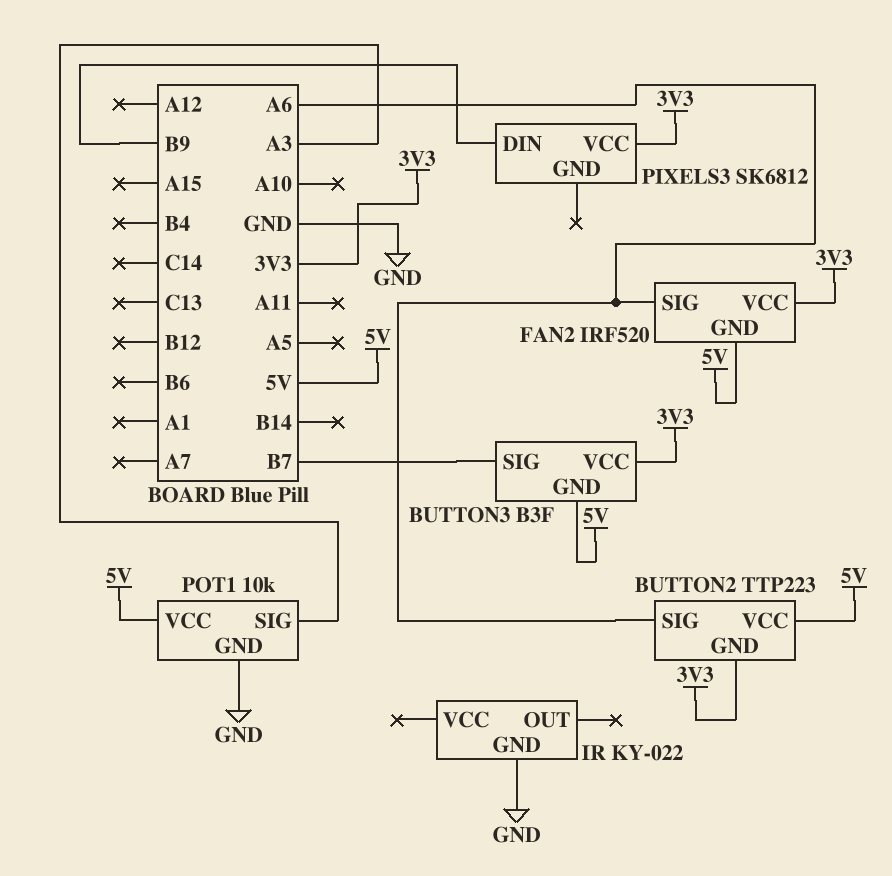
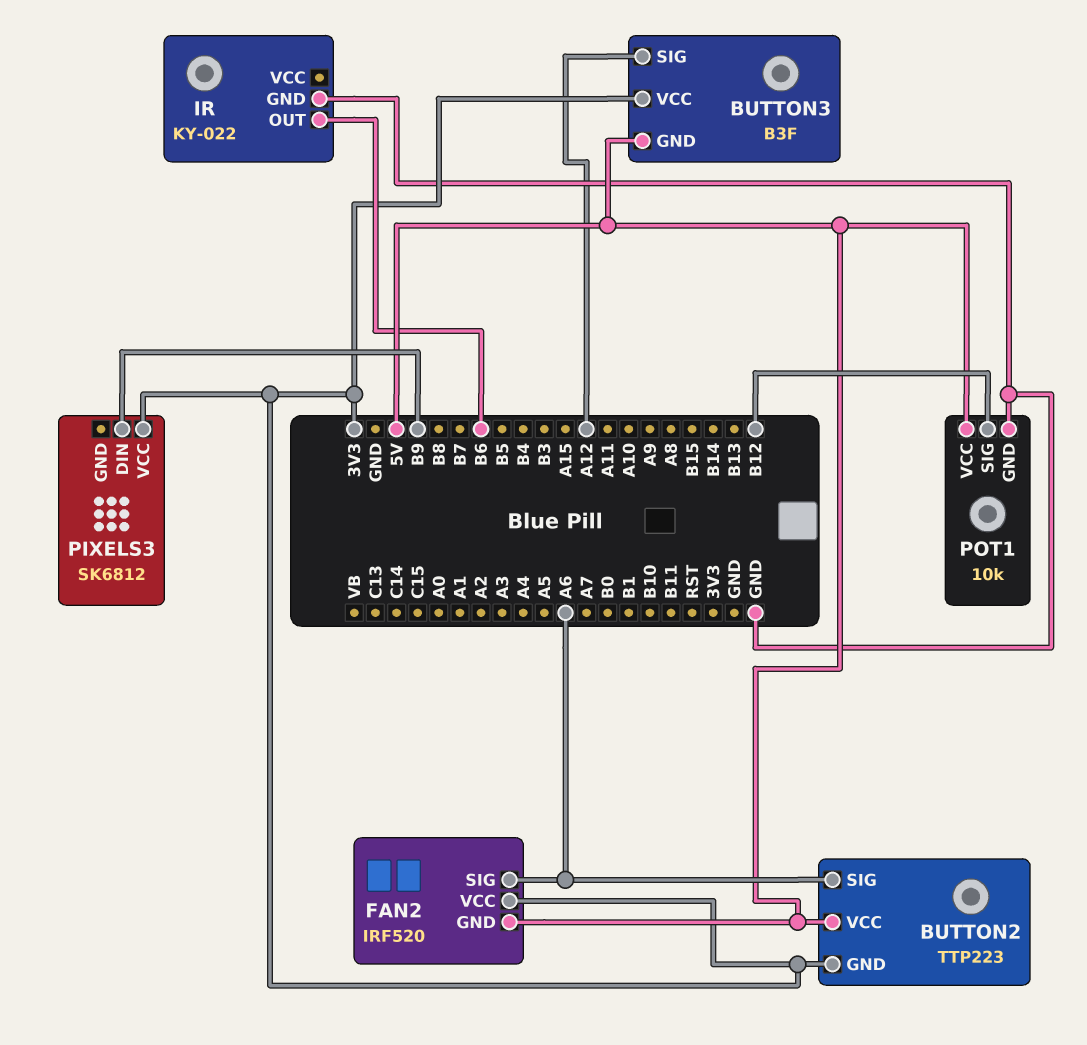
BUTTON3 pin SIG: B7 -> A12
IR pin OUT: none -> B6
POT1 pin SIG: A3 -> B12

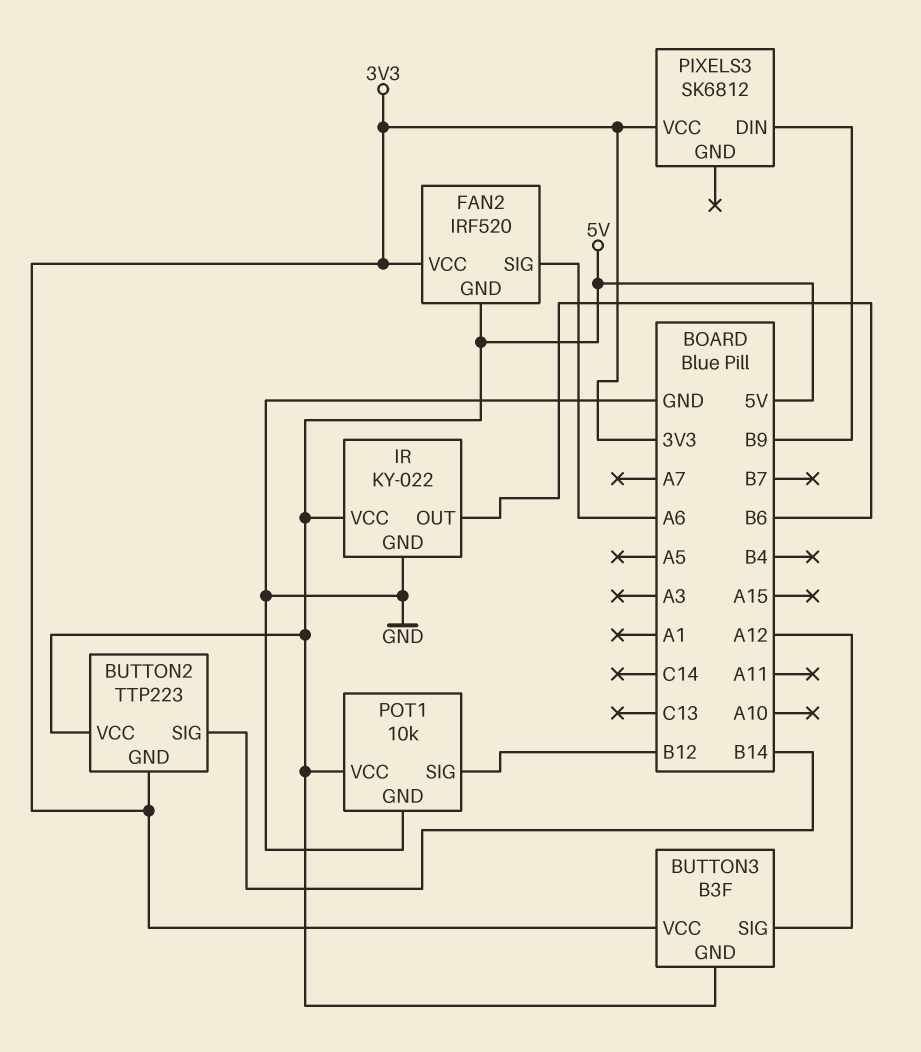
BUTTON2 pin SIG: A6 -> B14
IR pin VCC: none -> 5V

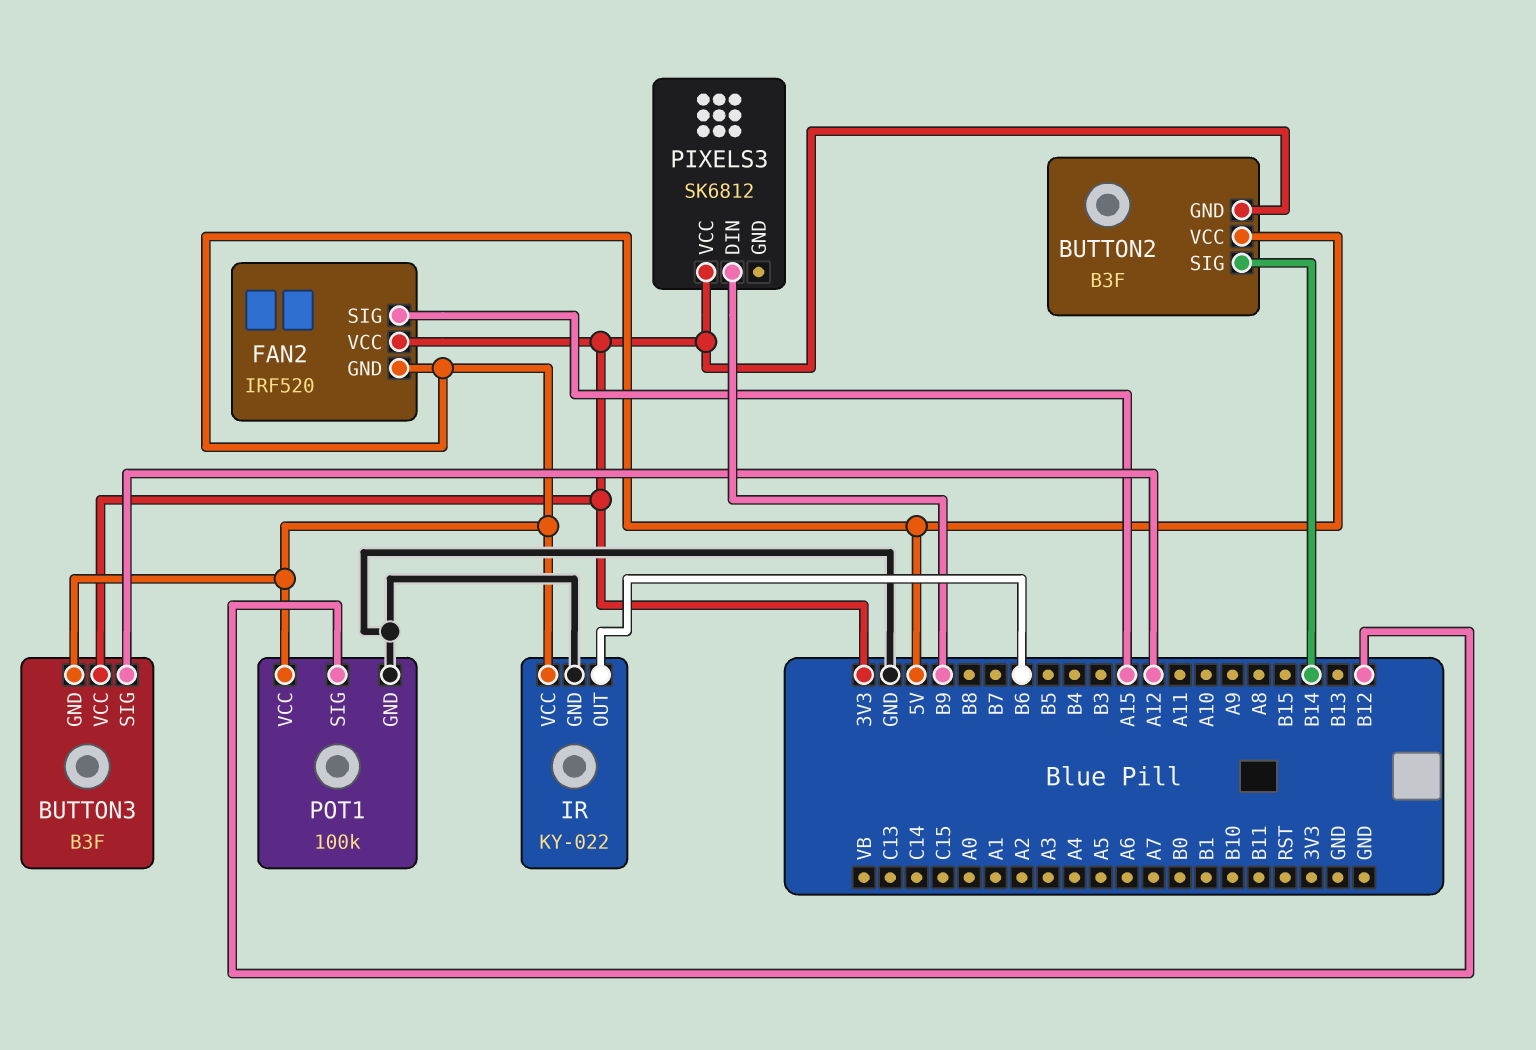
BUTTON2: TTP223 -> B3F
FAN2 pin SIG: A6 -> A15
POT1: 10k -> 100k

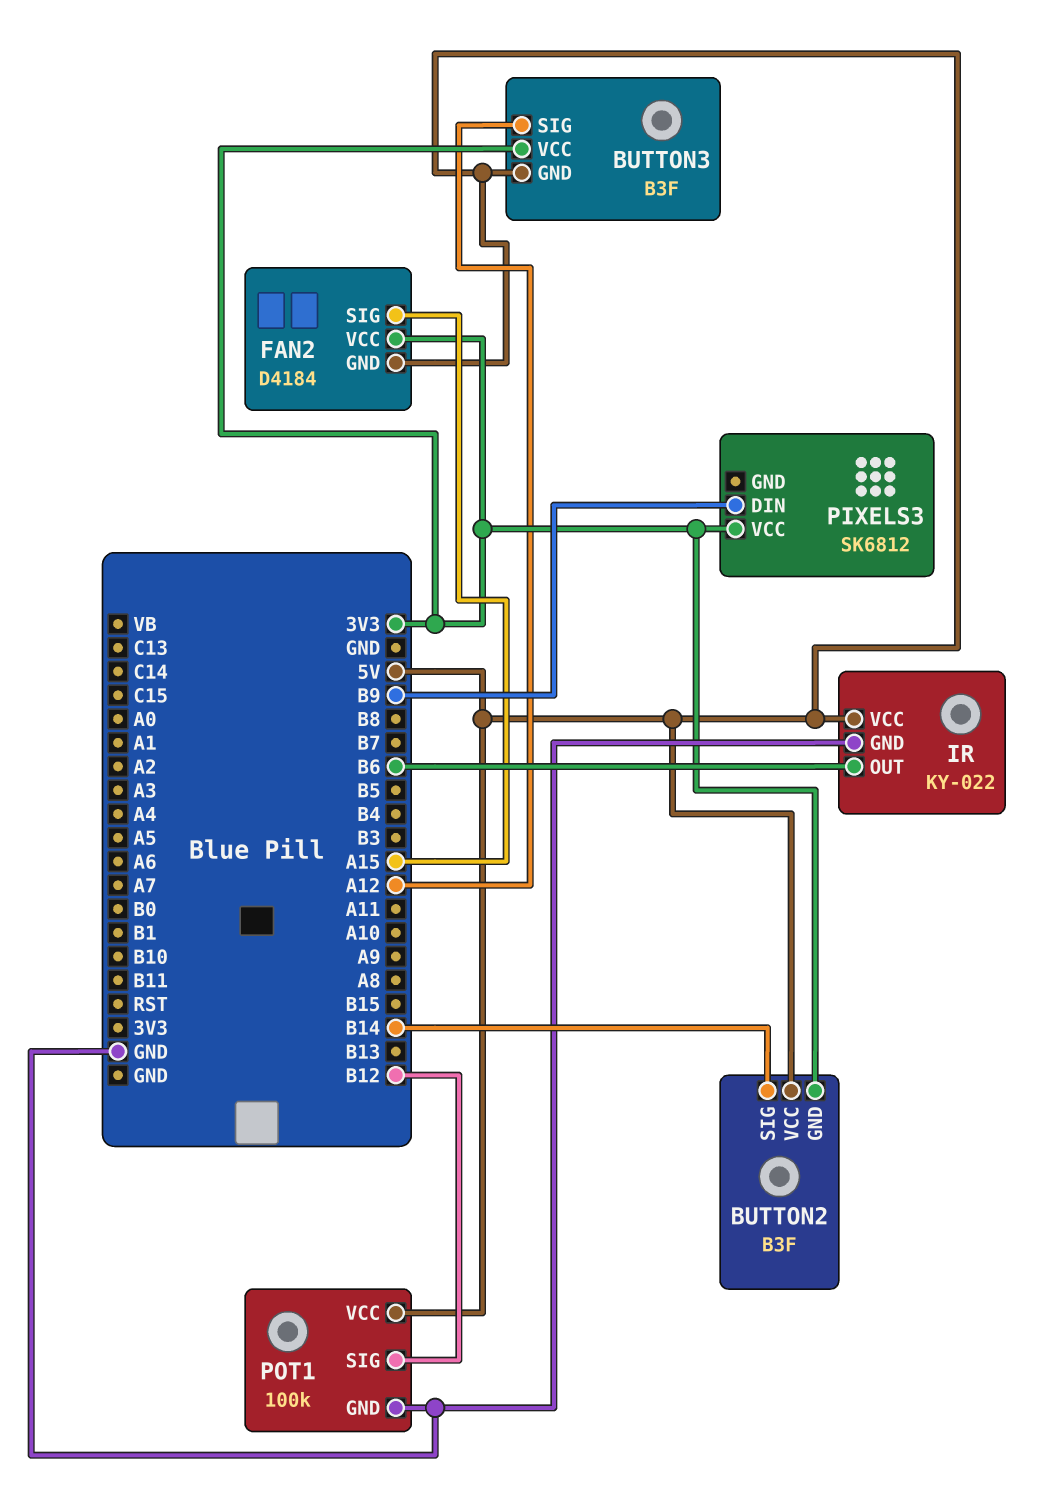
FAN2: IRF520 -> D4184

